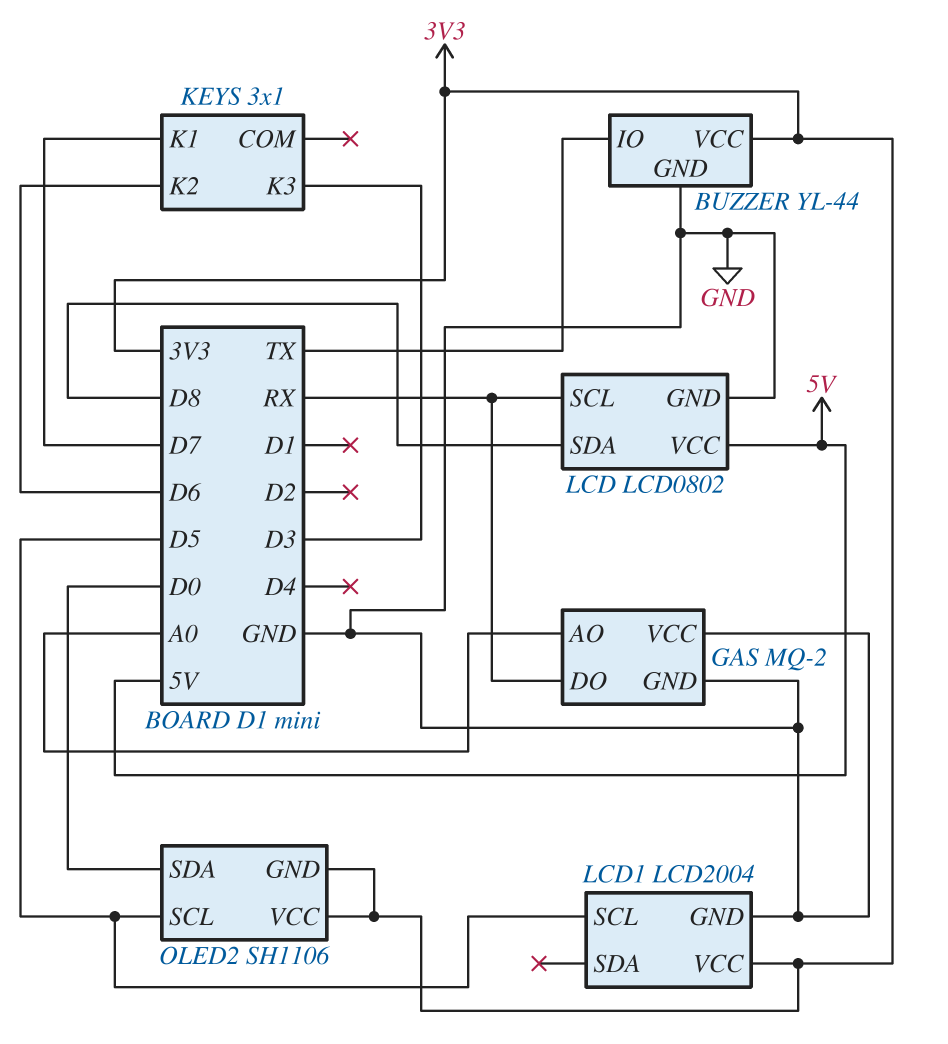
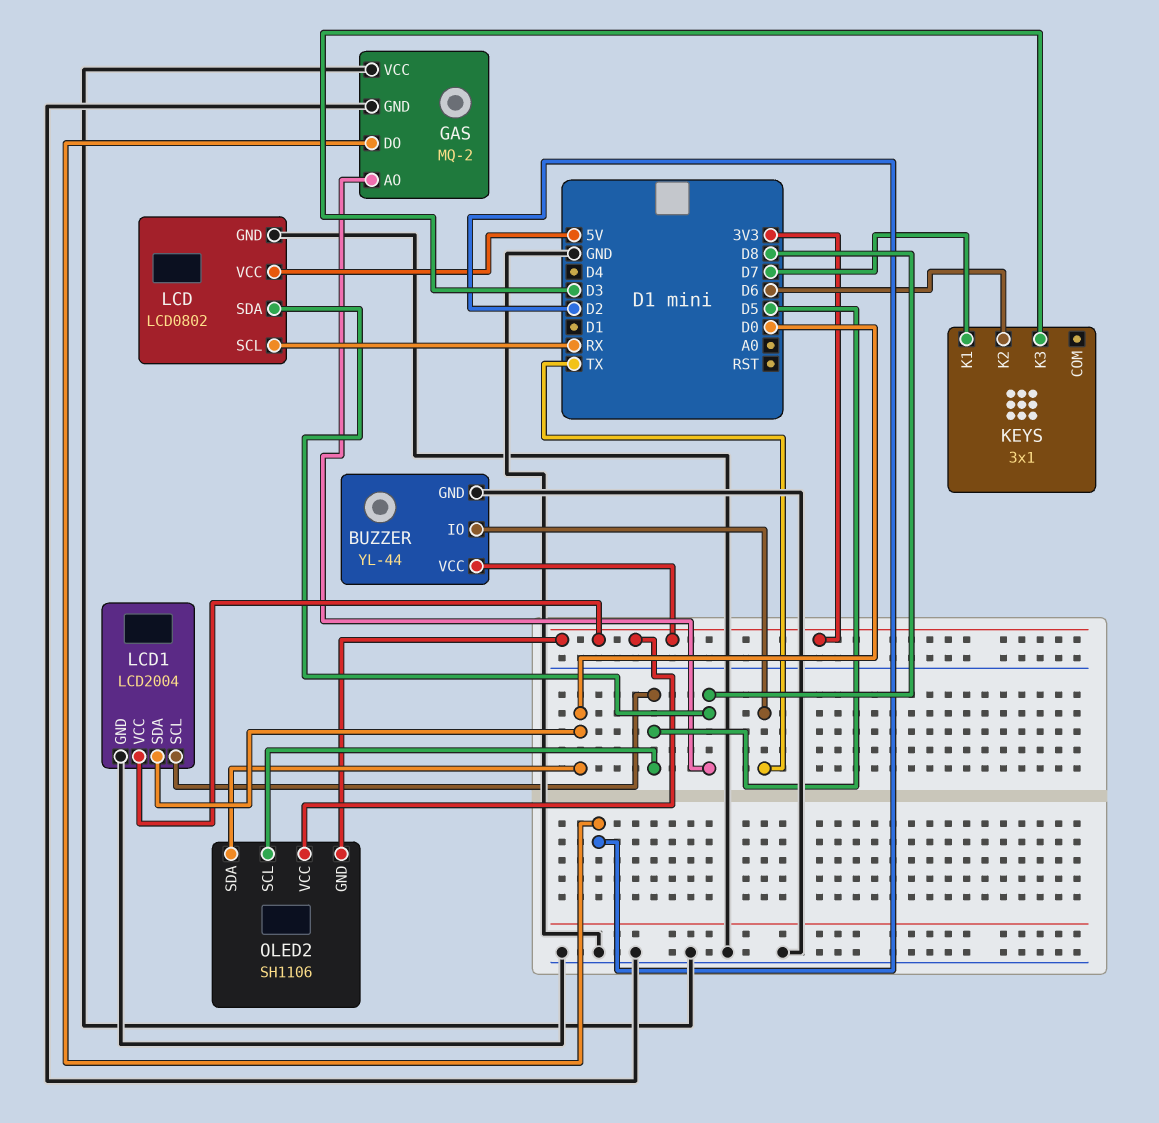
GAS pin AO: A0 -> D8
GAS pin DO: RX -> D2
LCD1 pin SDA: none -> D0

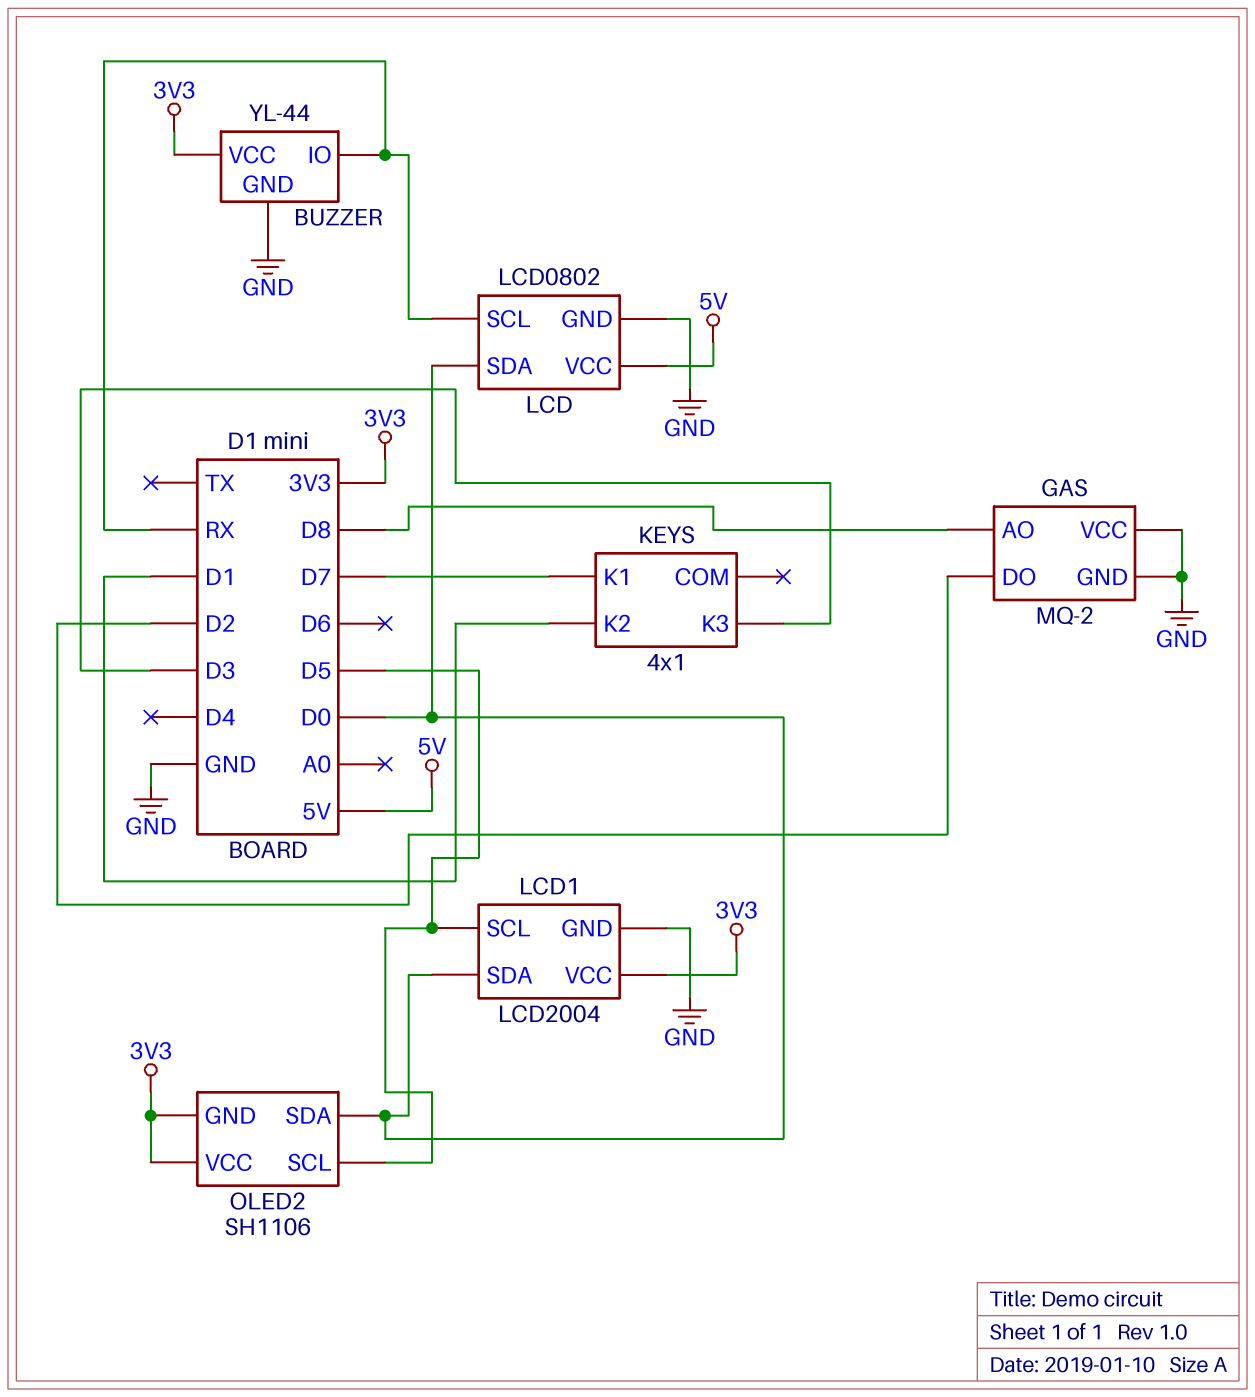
BUZZER pin IO: TX -> RX
KEYS: 3x1 -> 4x1
KEYS pin K2: D6 -> D1
LCD pin SDA: D8 -> D0

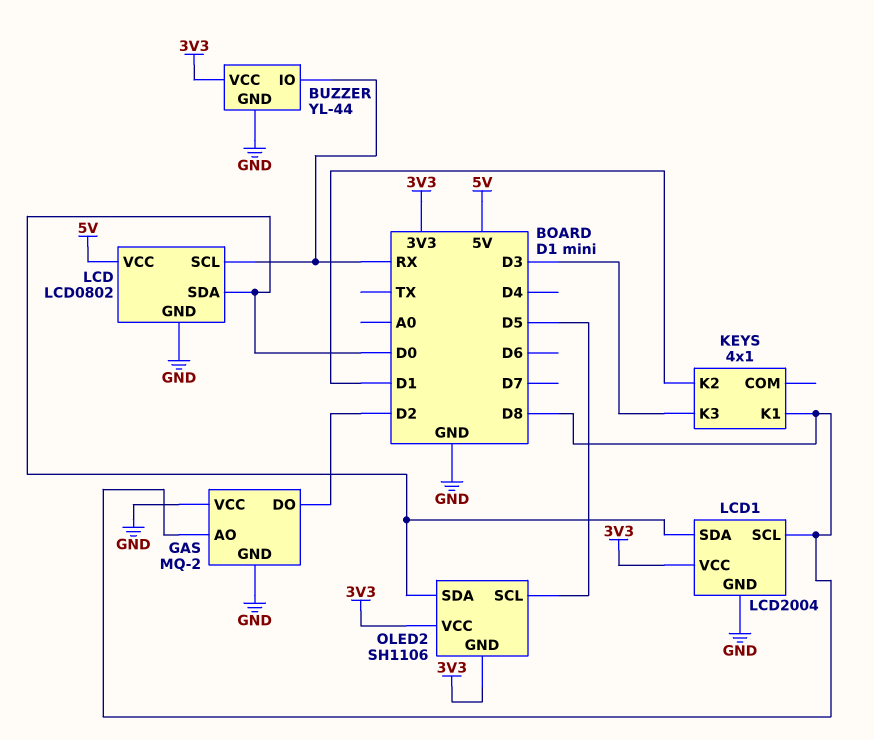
KEYS pin K1: D7 -> D8
LCD1 pin SCL: D5 -> D8

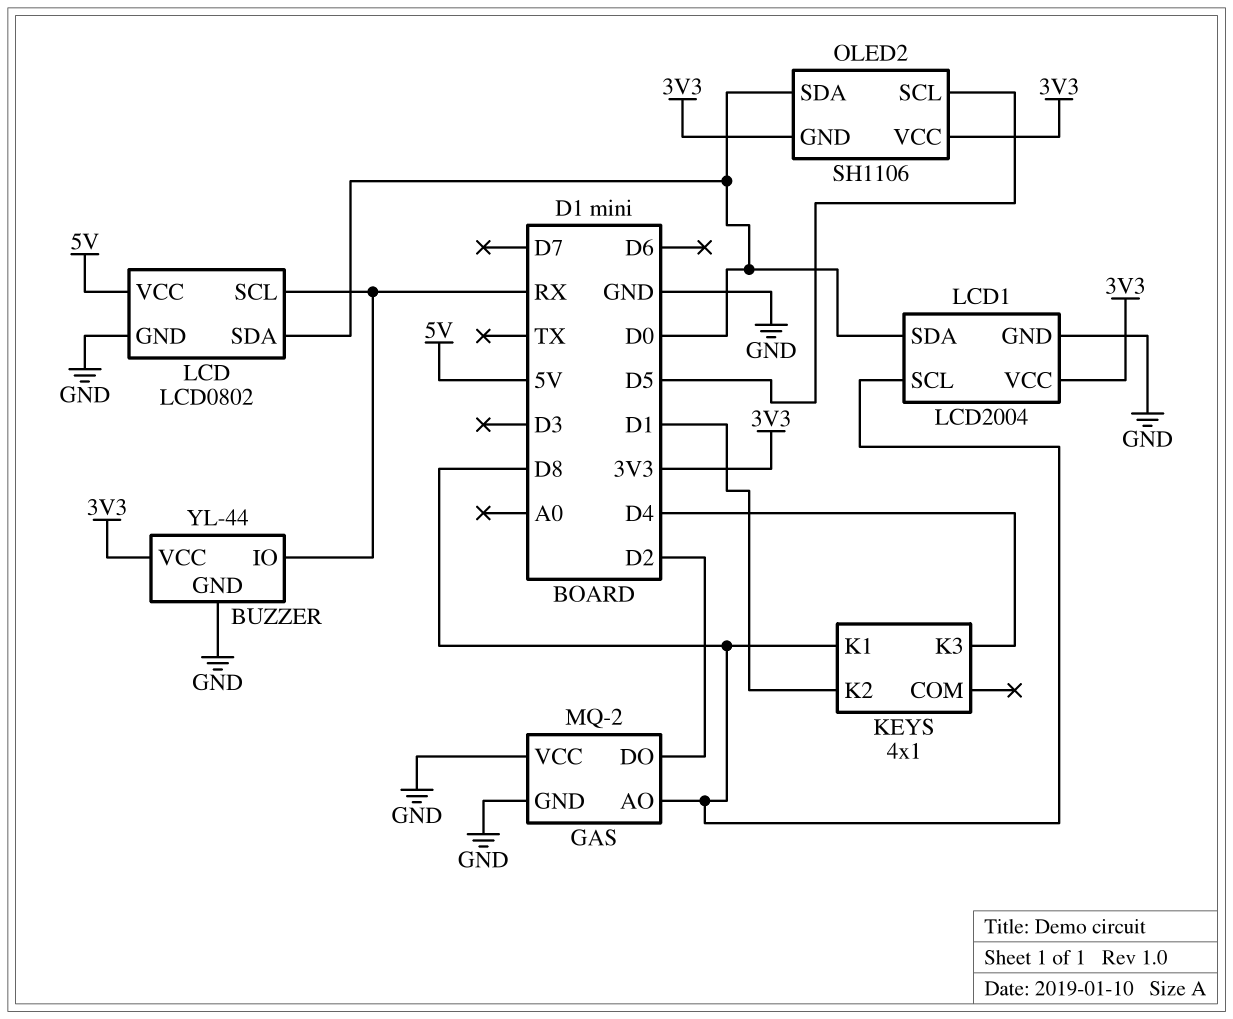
KEYS pin K3: D3 -> D4

